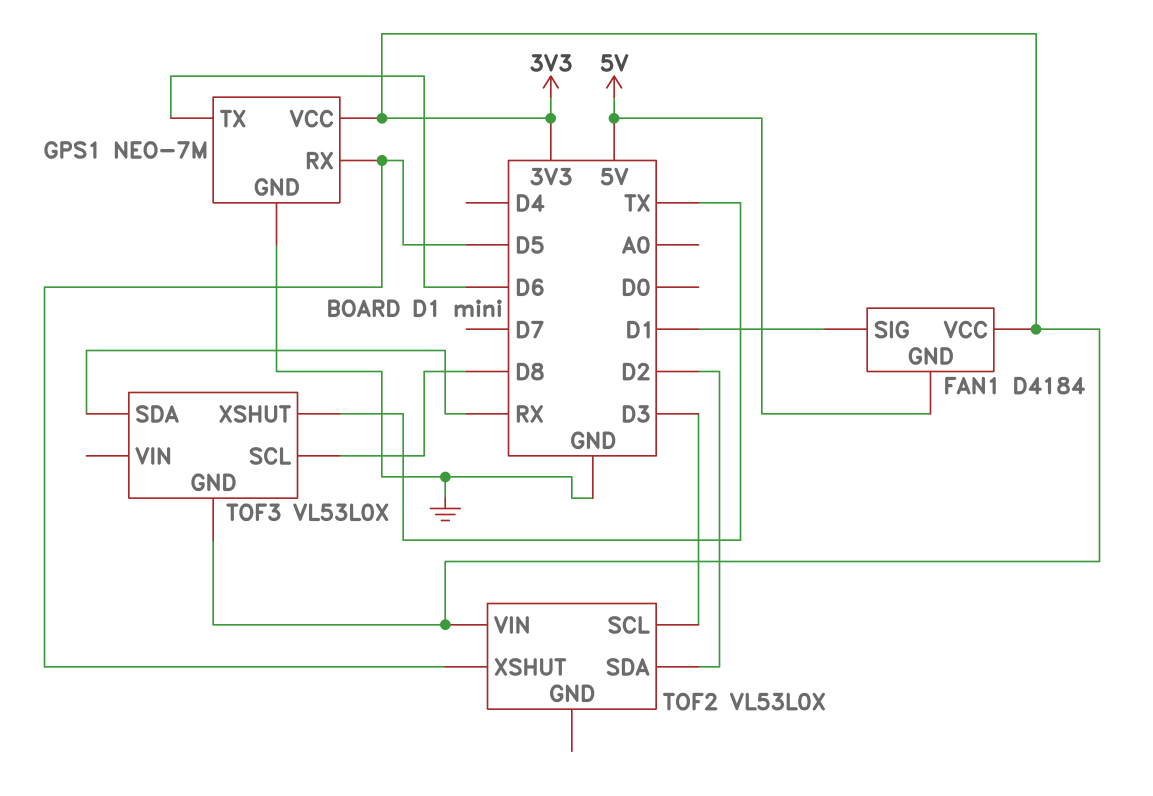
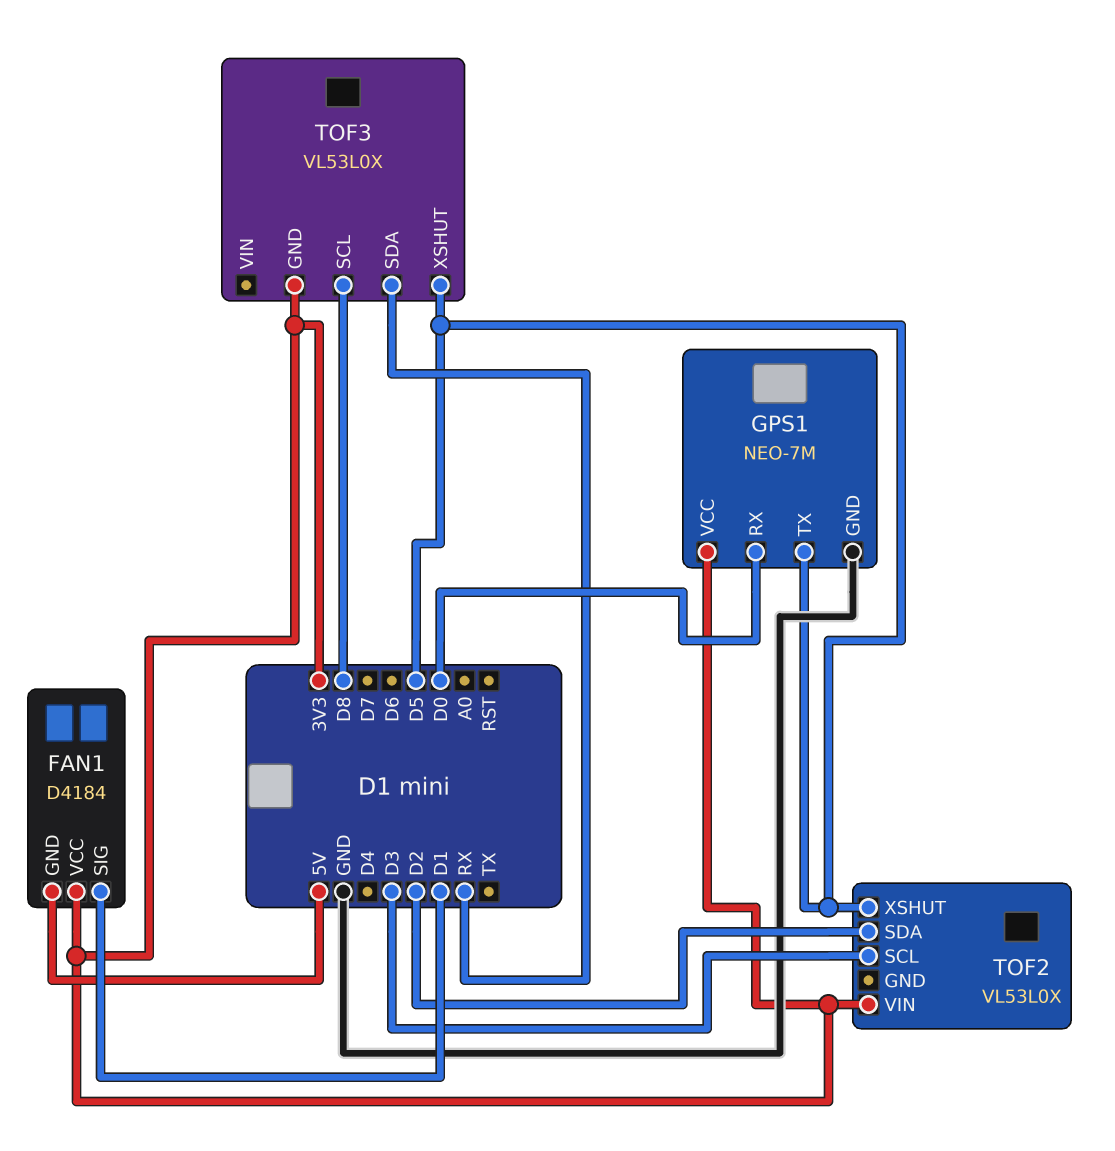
GPS1 pin RX: D5 -> D0
GPS1 pin TX: D6 -> D5
TOF3 pin XSHUT: TX -> D5

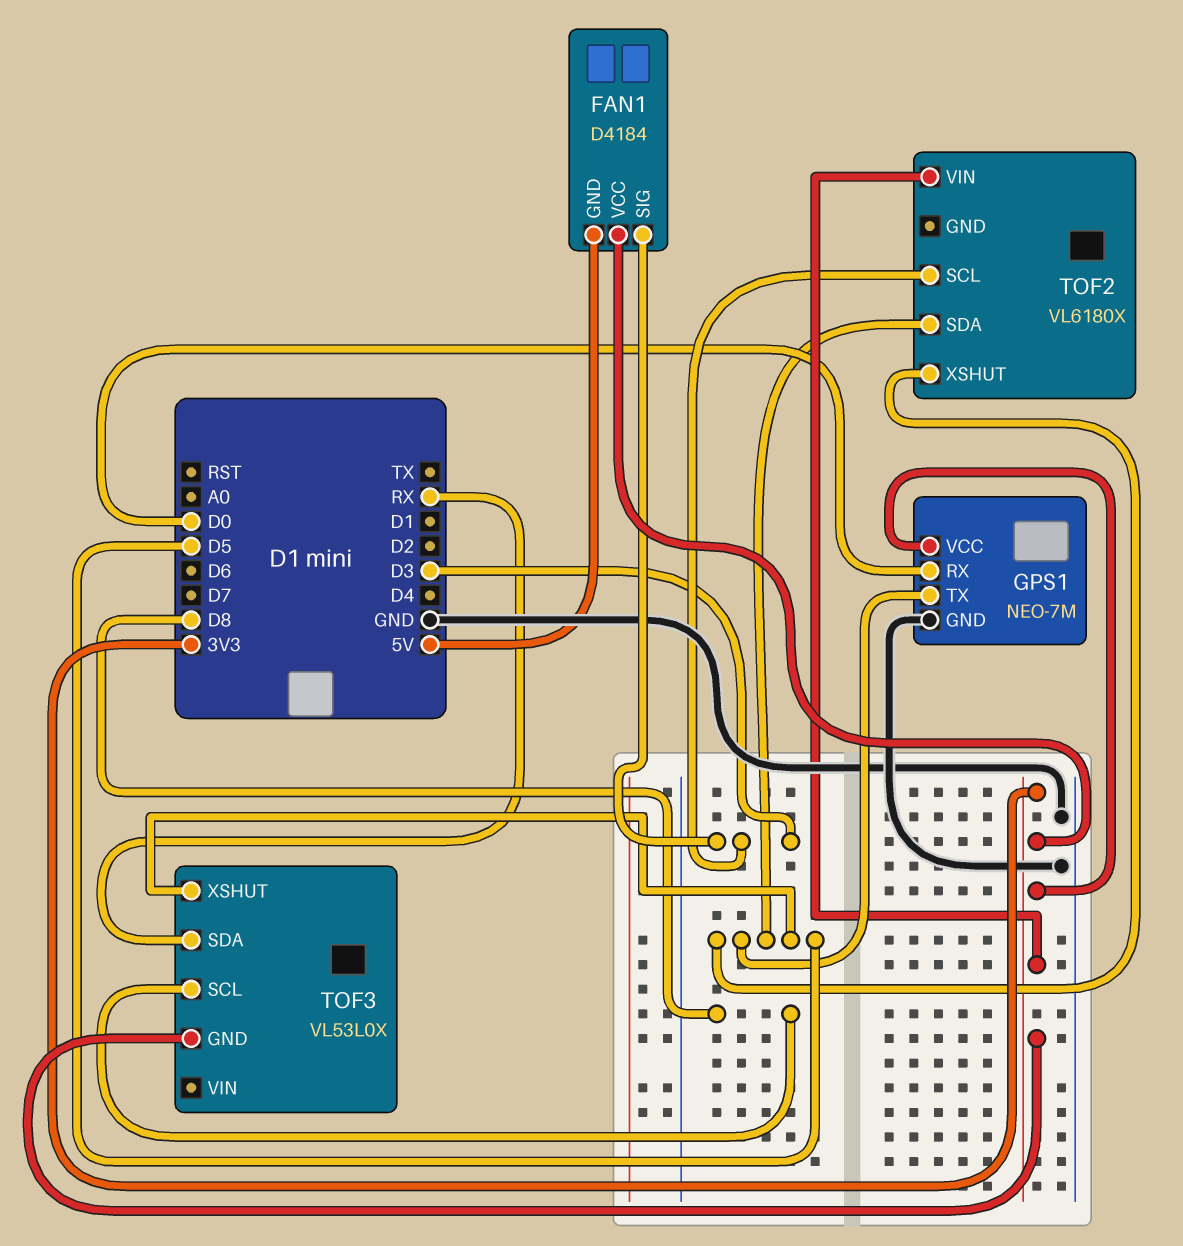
FAN1 pin SIG: D1 -> D3
TOF2: VL53L0X -> VL6180X
TOF2 pin SDA: D2 -> D5

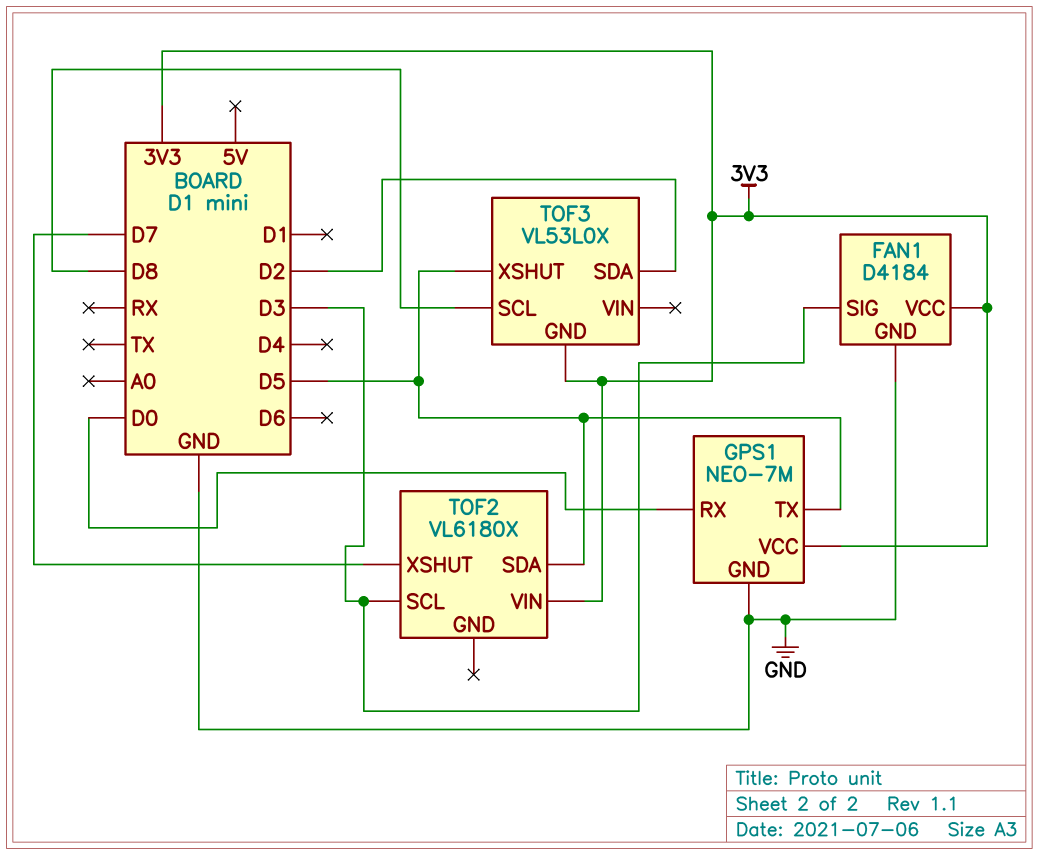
FAN1 pin GND: 5V -> GND
TOF2 pin XSHUT: D5 -> D7
TOF3 pin SDA: RX -> D2

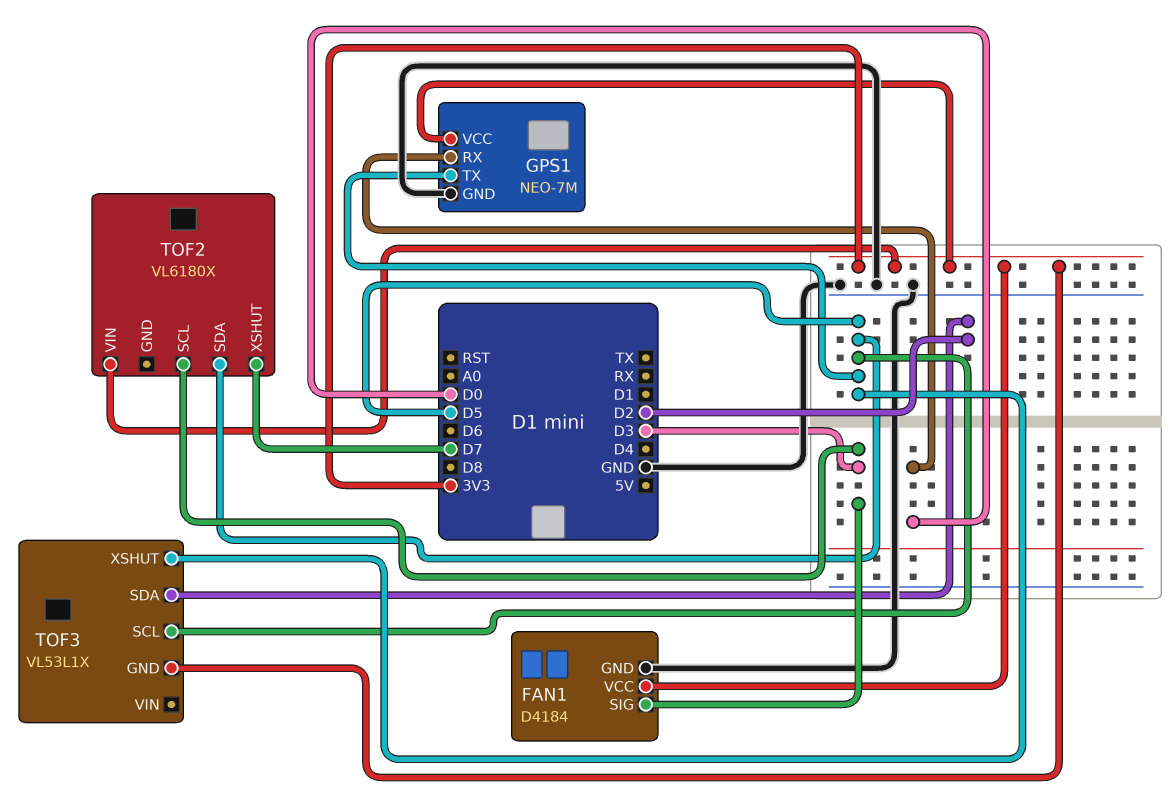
TOF3: VL53L0X -> VL53L1X
TOF3 pin SCL: D8 -> D5

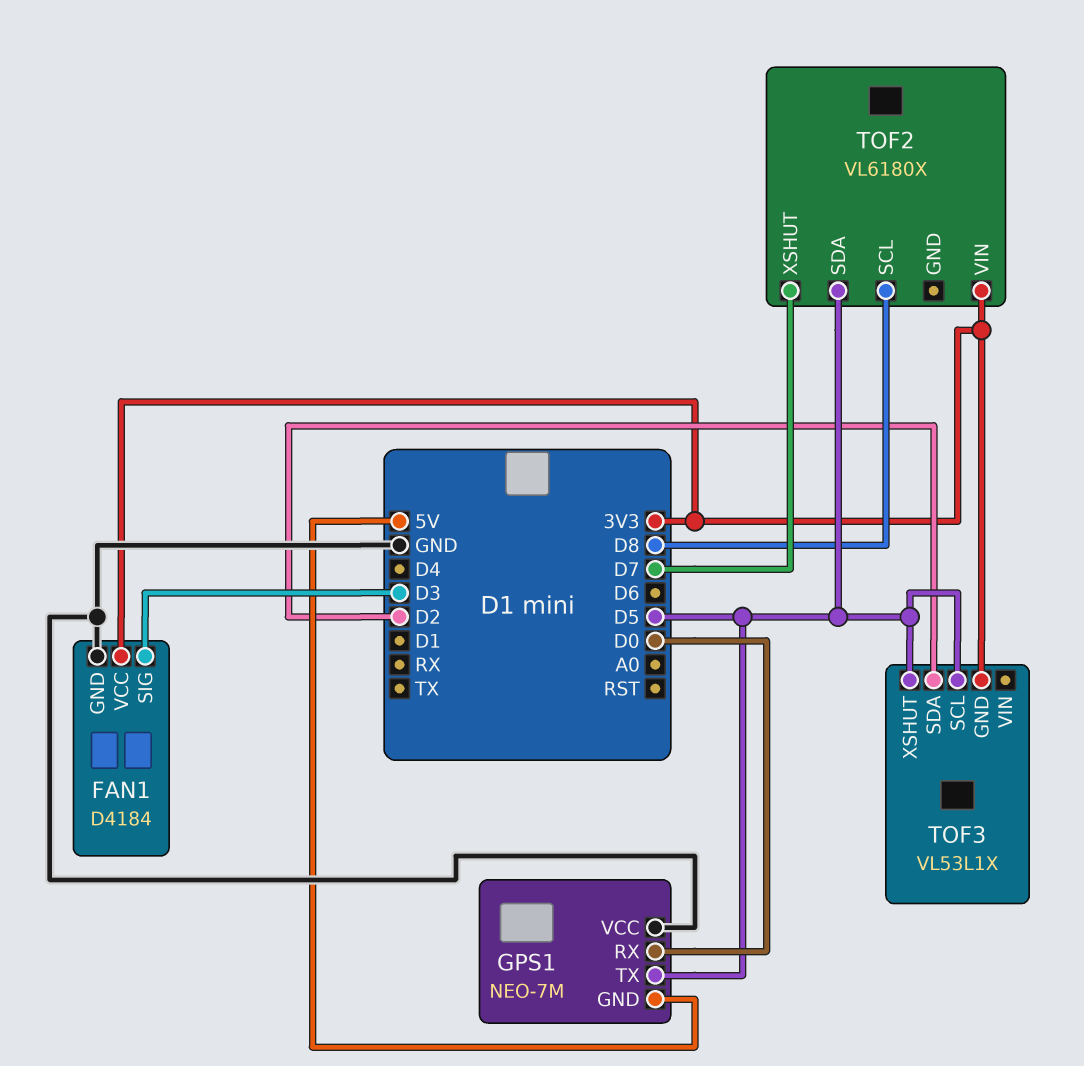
GPS1 pin GND: GND -> 5V
GPS1 pin VCC: 3V3 -> GND
TOF2 pin SCL: D3 -> D8

